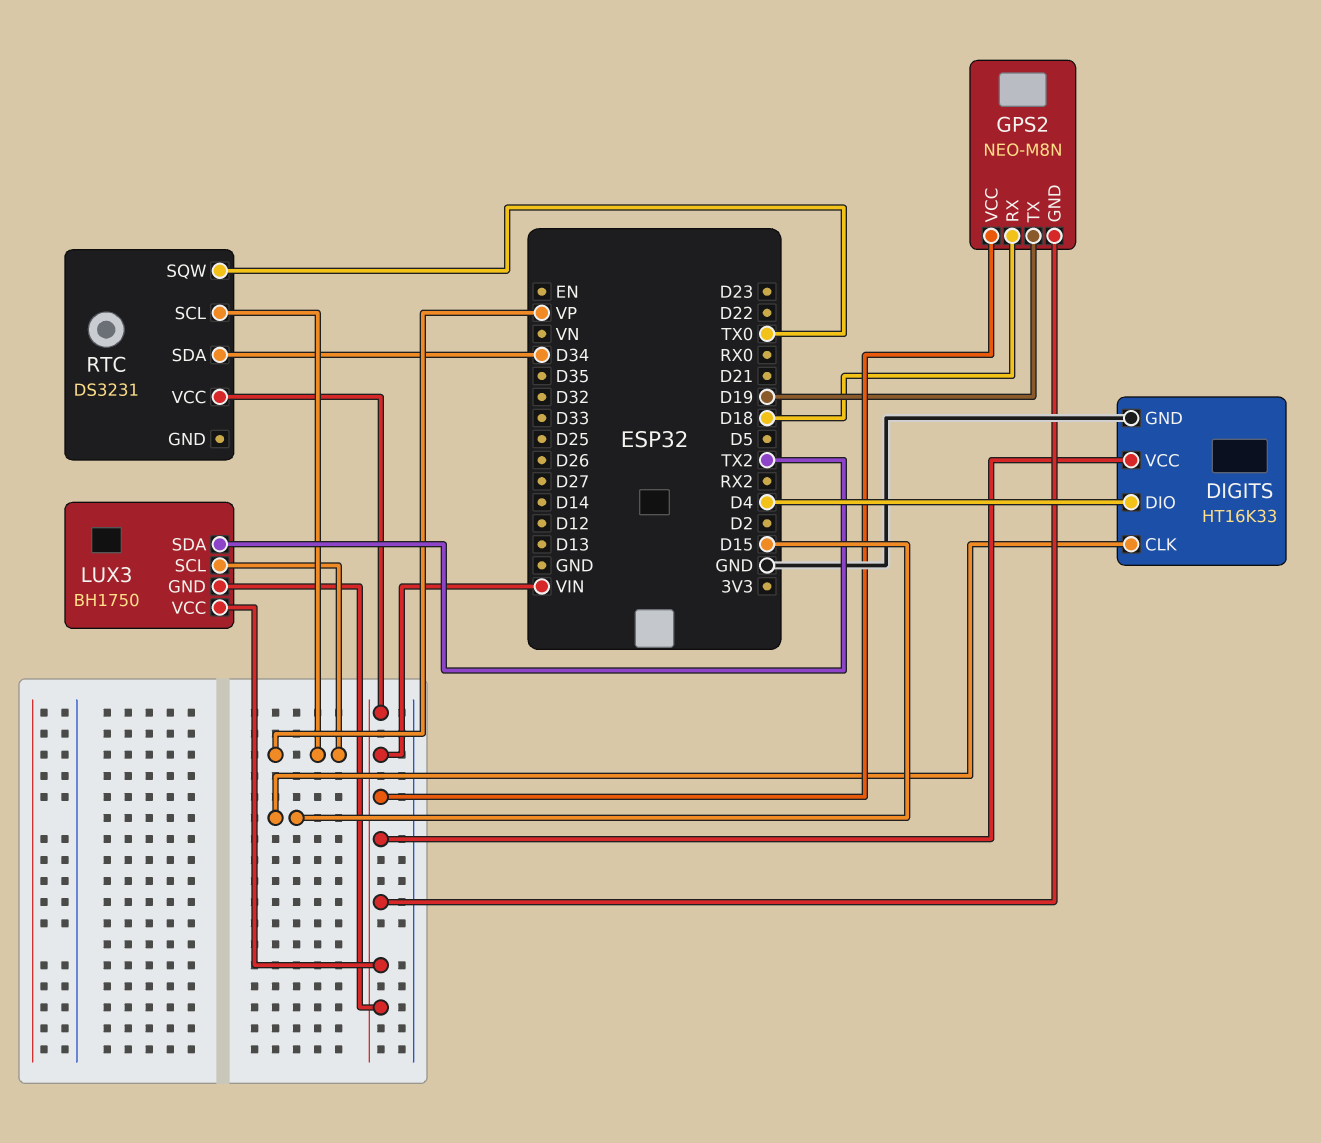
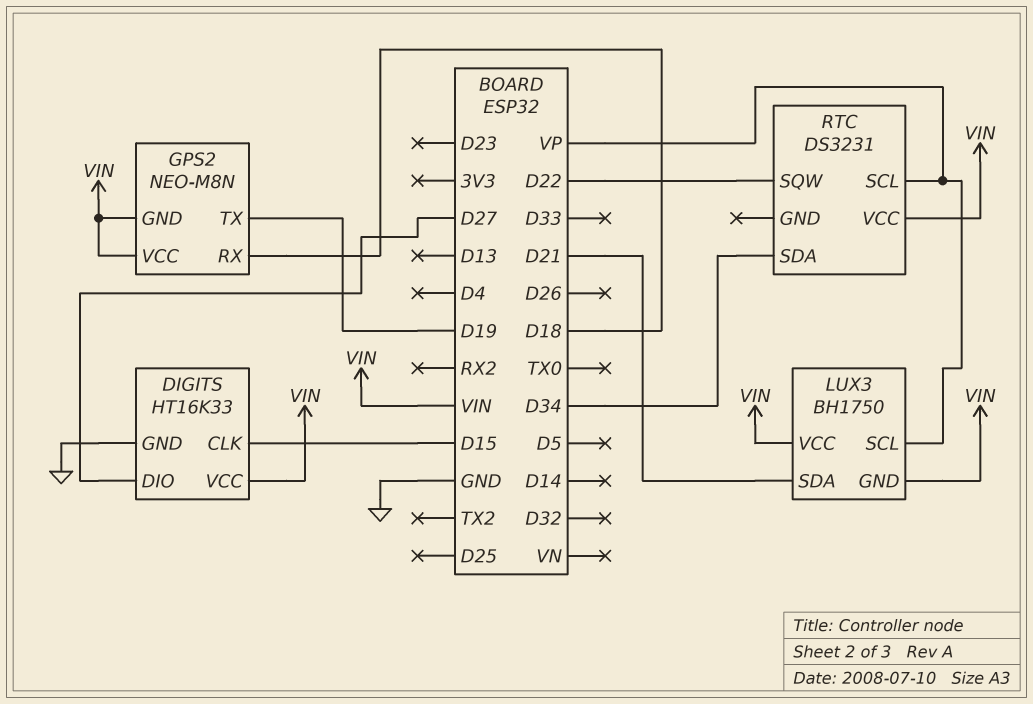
DIGITS pin DIO: D4 -> D27
LUX3 pin SDA: TX2 -> D21
RTC pin SQW: TX0 -> D22

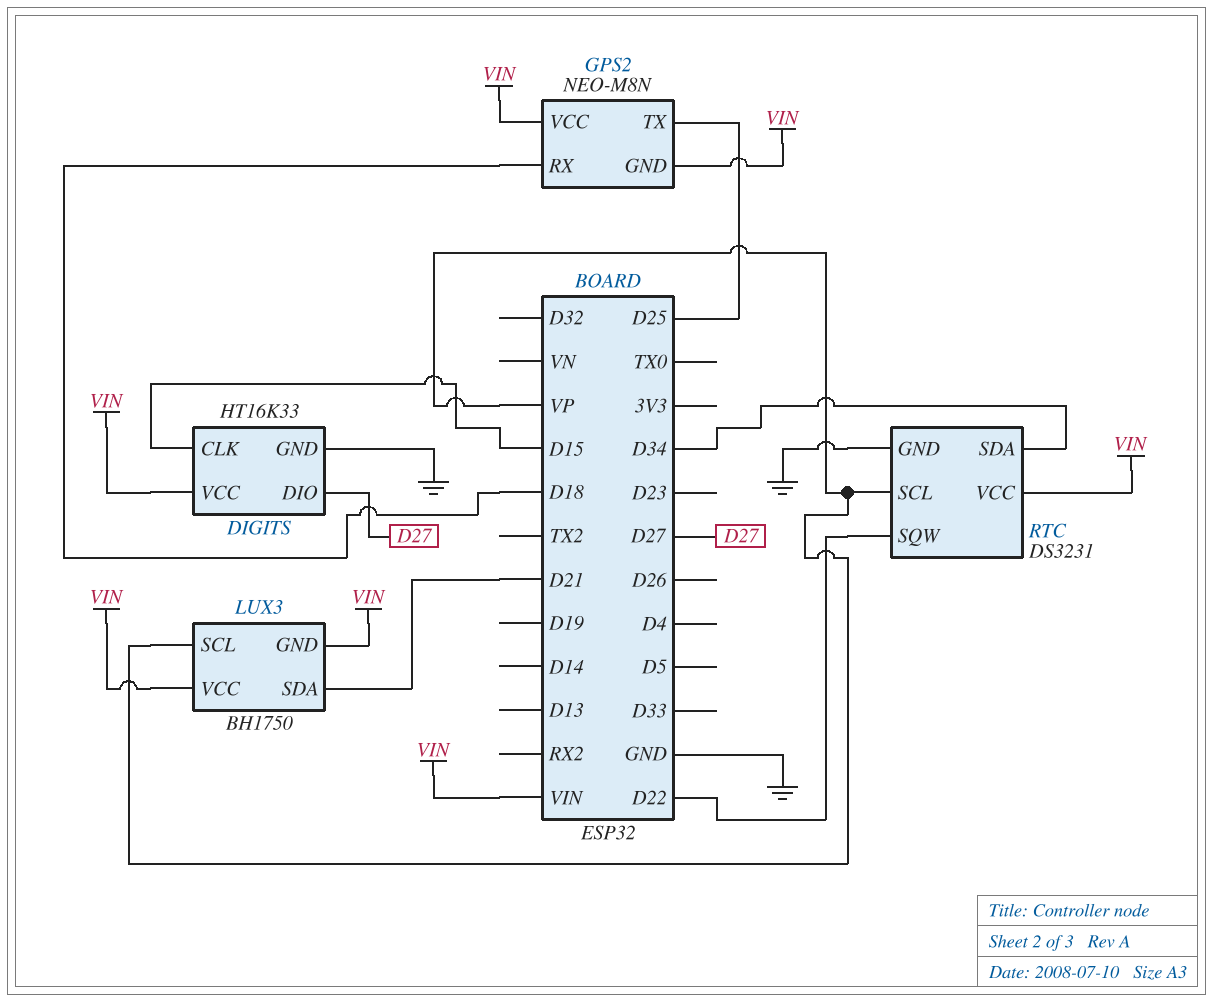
GPS2 pin TX: D19 -> D25
RTC pin GND: none -> GND

